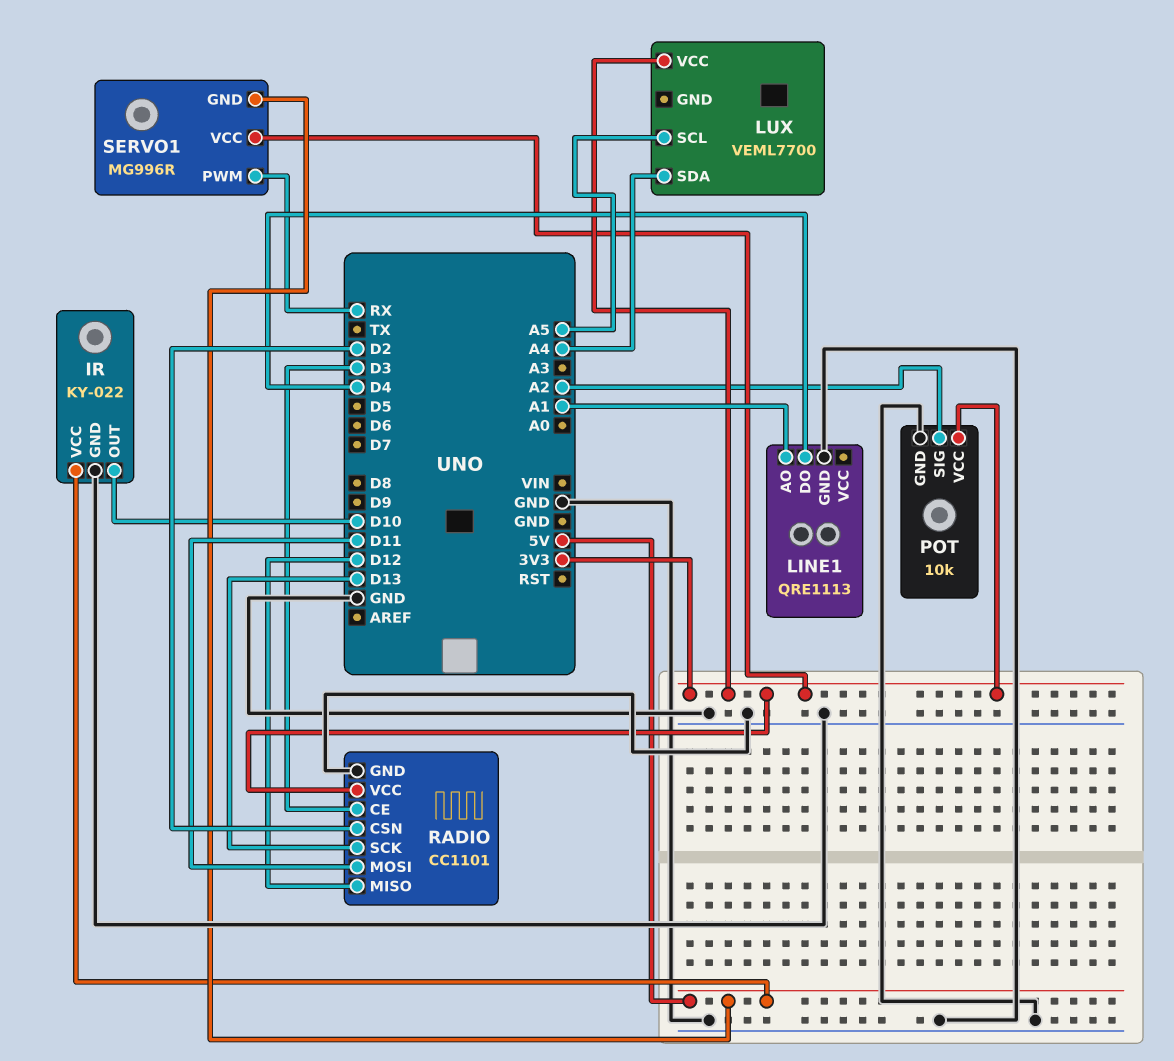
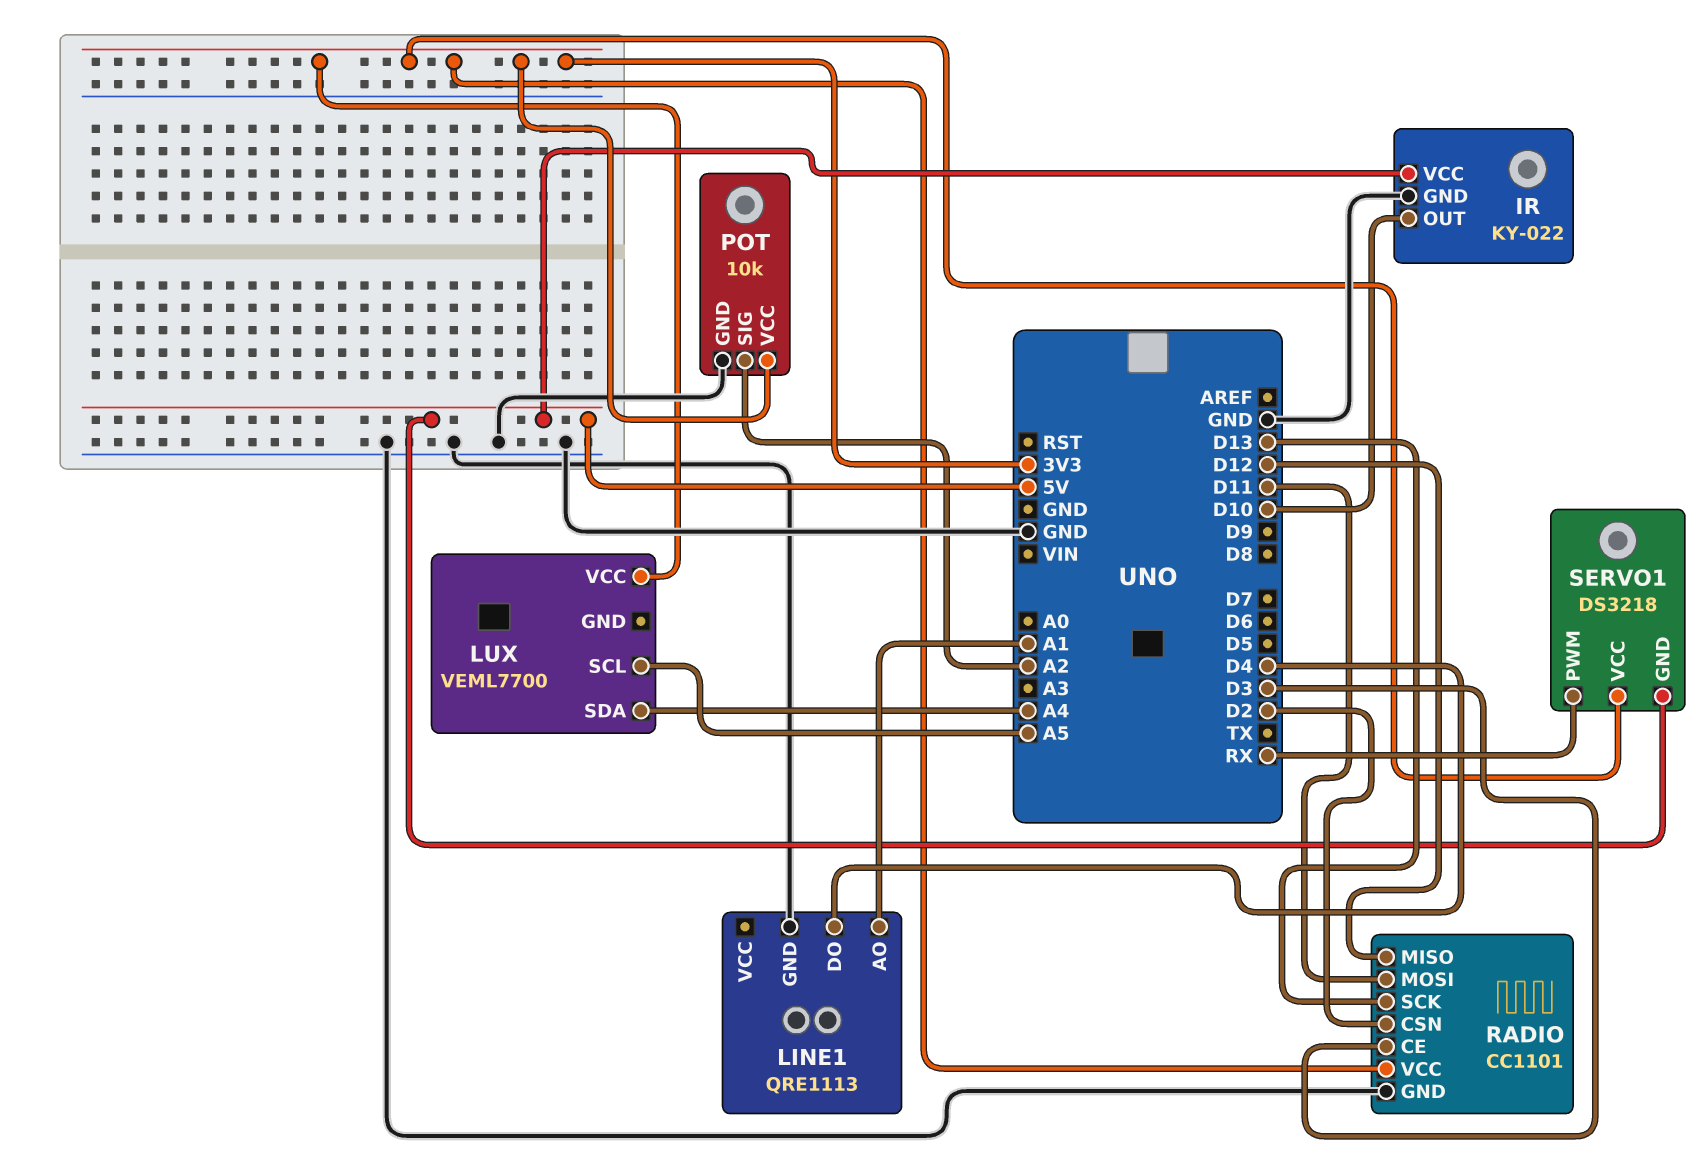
SERVO1: MG996R -> DS3218

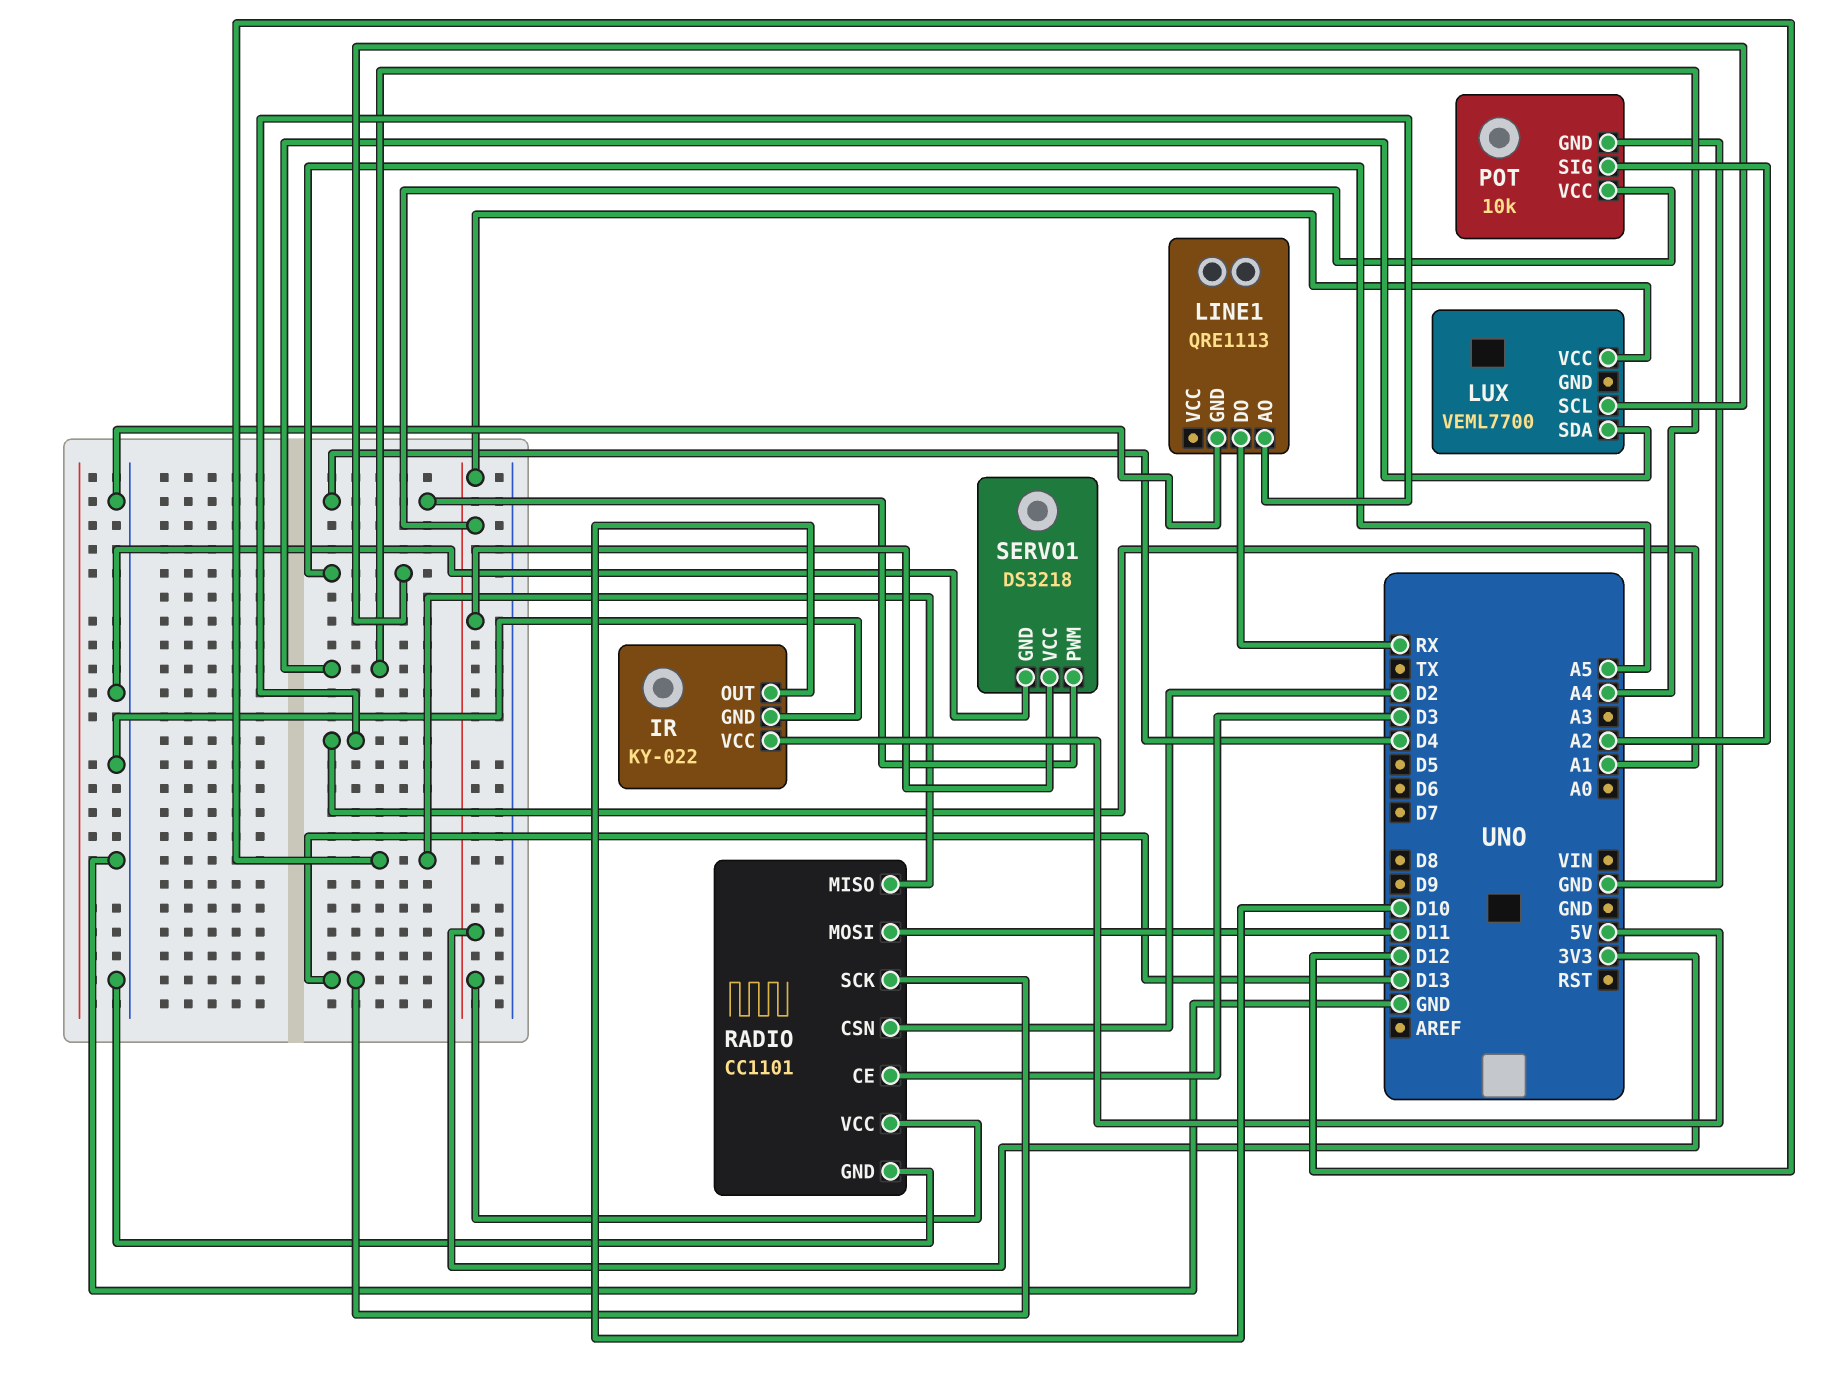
LINE1 pin DO: D4 -> RX
SERVO1 pin GND: 5V -> GND
SERVO1 pin PWM: RX -> D4

